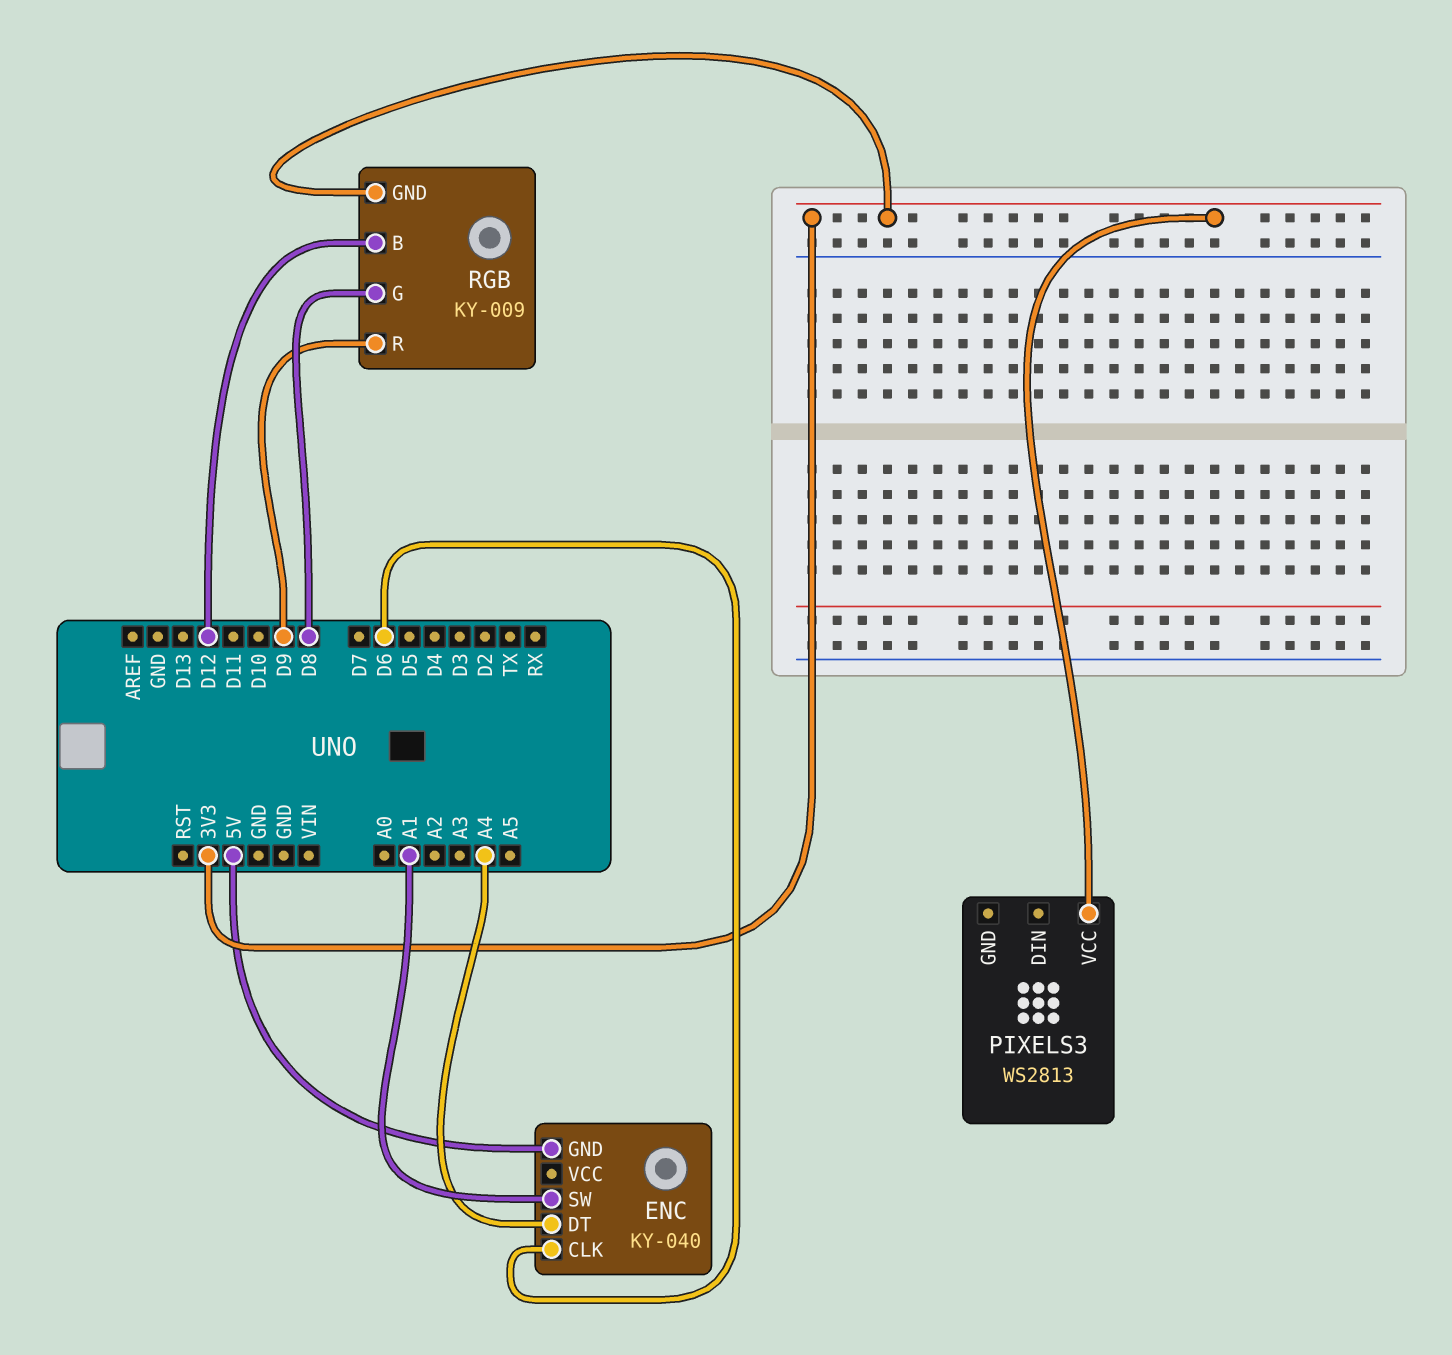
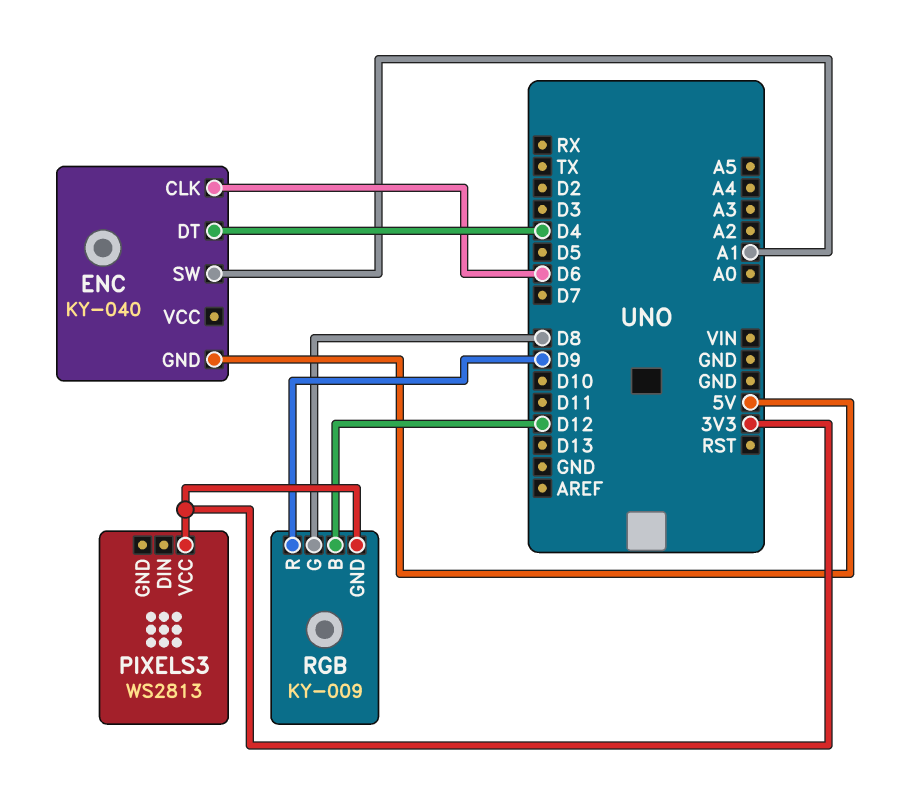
ENC pin DT: A4 -> D4

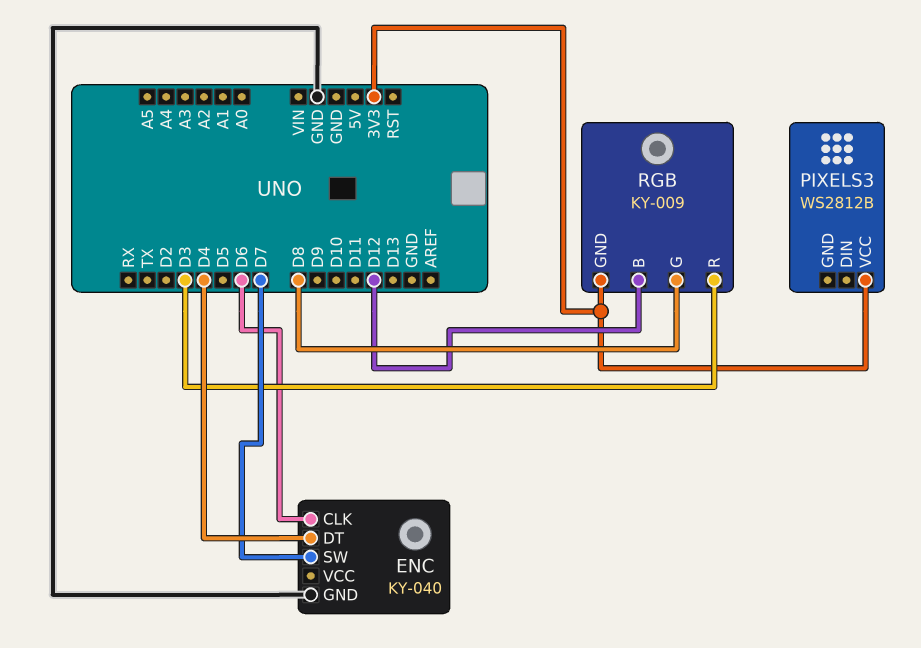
ENC pin GND: 5V -> GND
ENC pin SW: A1 -> D7
PIXELS3: WS2813 -> WS2812B
RGB pin R: D9 -> D3

